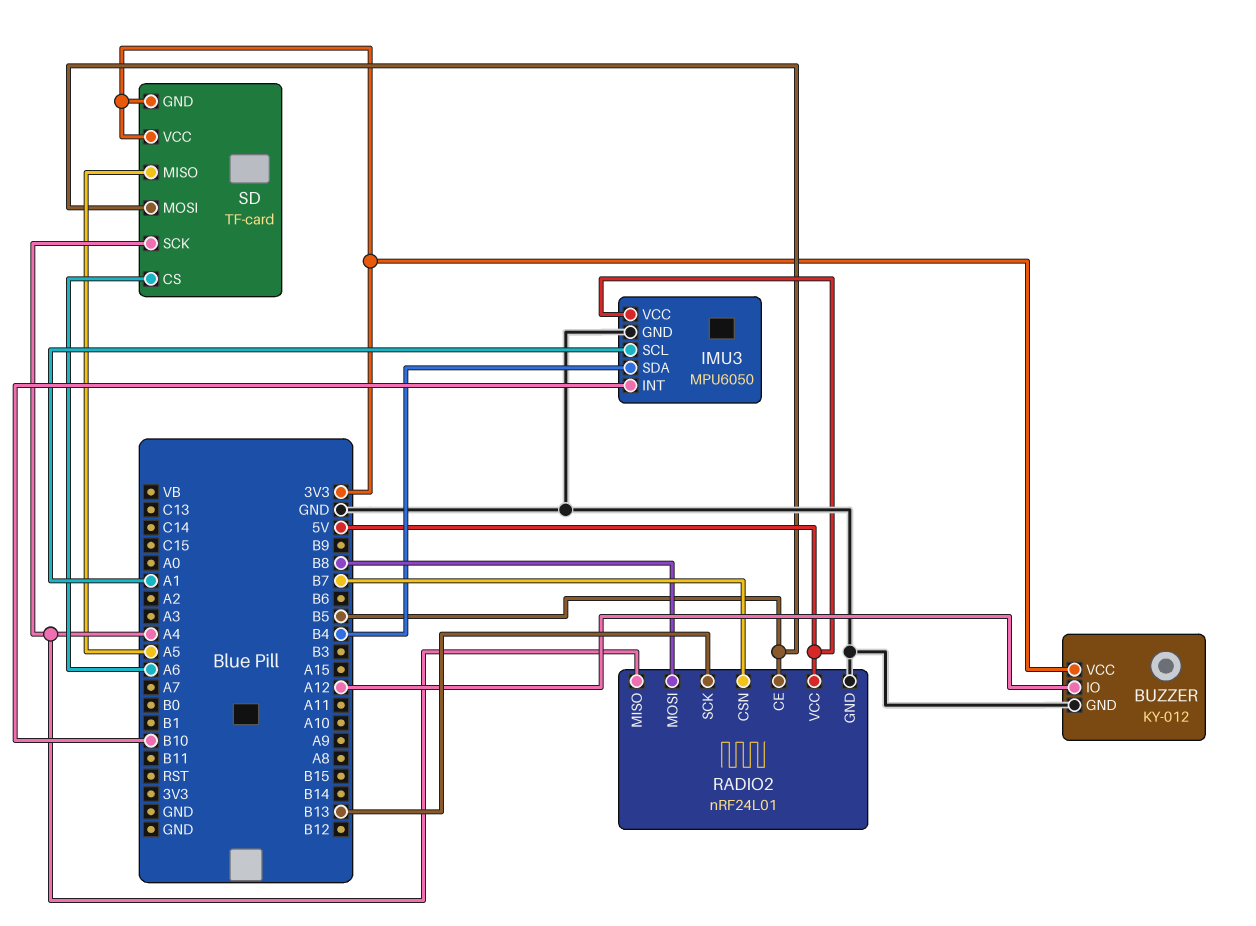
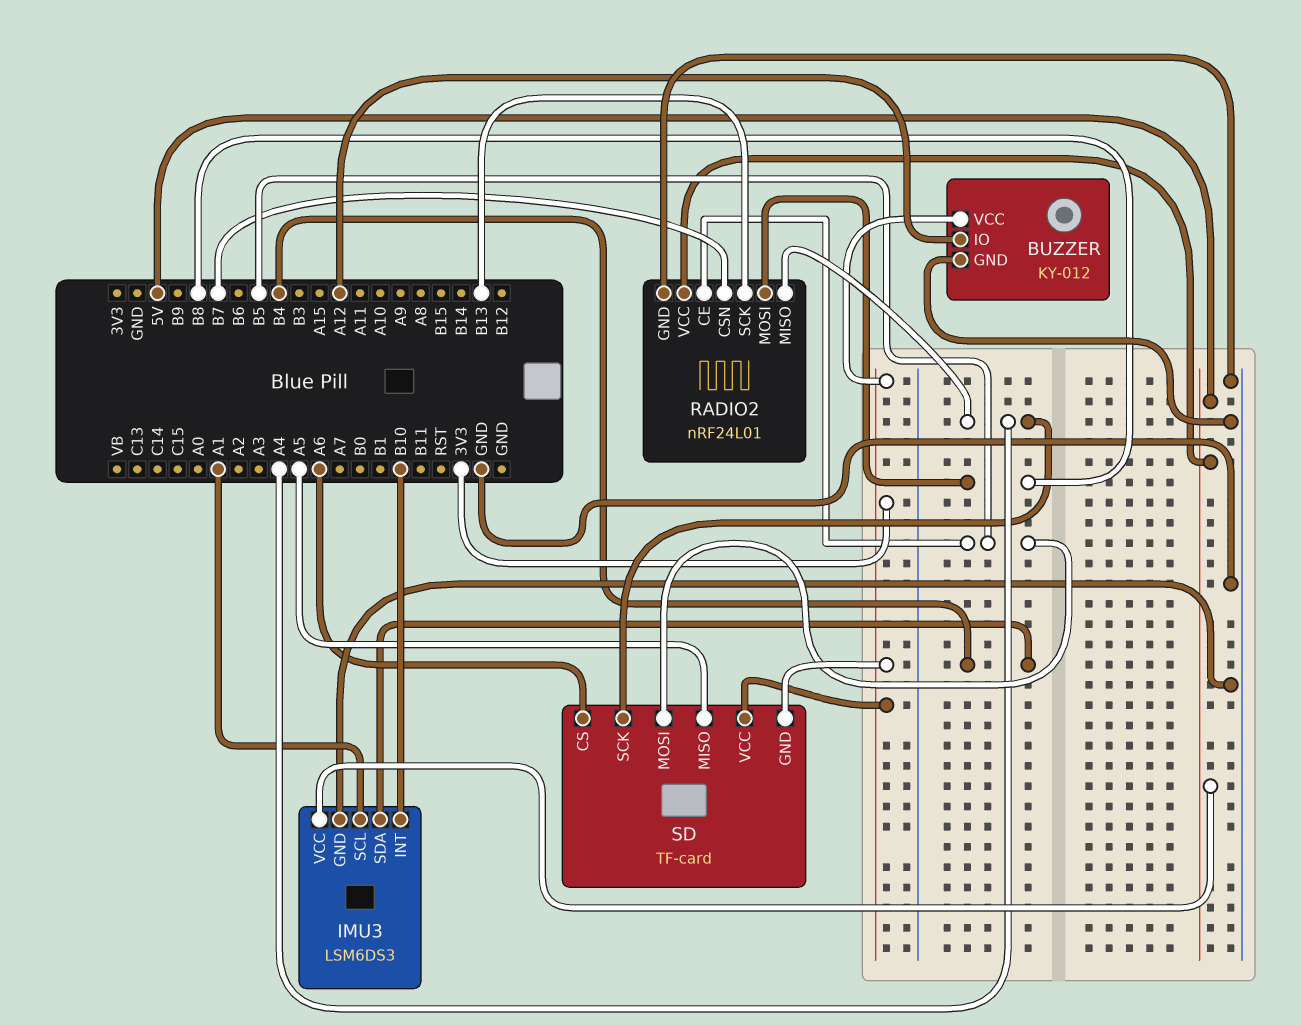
IMU3: MPU6050 -> LSM6DS3

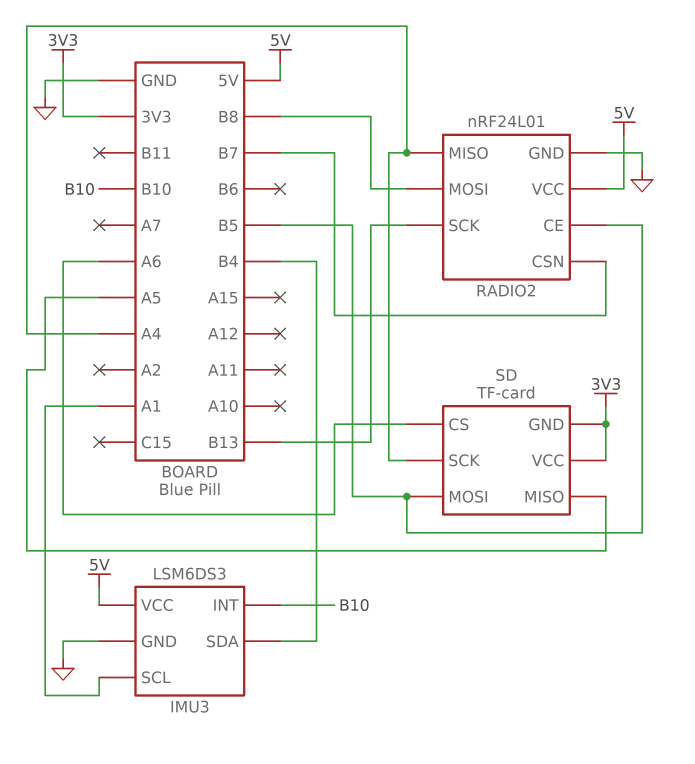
BUZZER: KY-012 -> none
BUZZER pin GND: GND -> none
BUZZER pin IO: A12 -> none
BUZZER pin VCC: 3V3 -> none

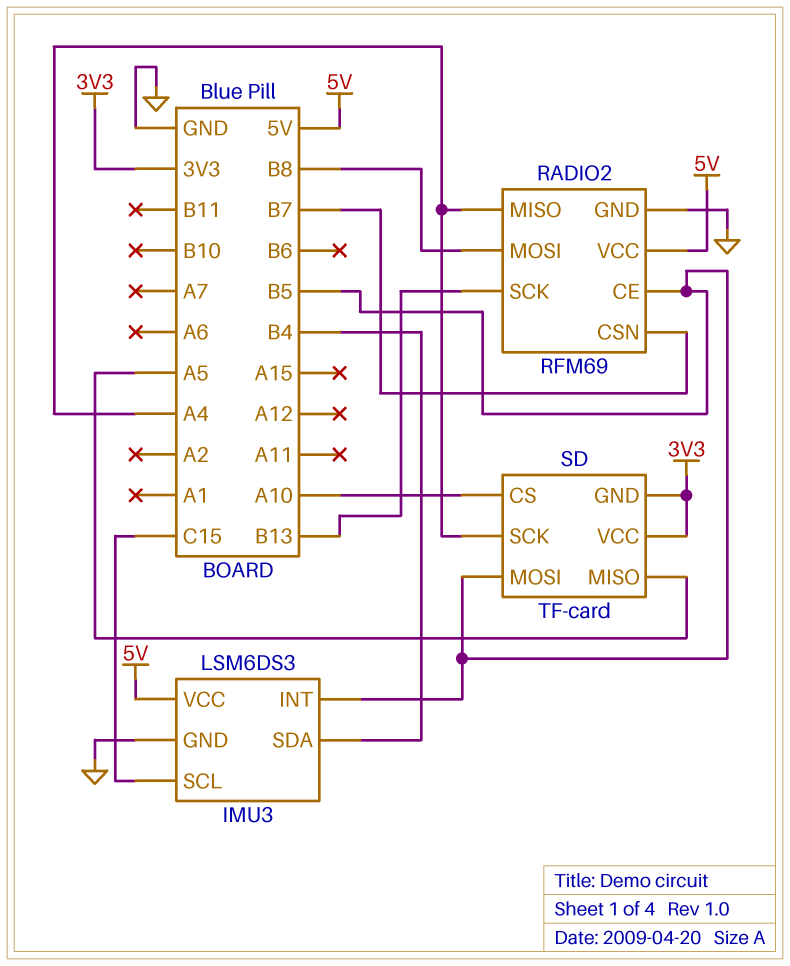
IMU3 pin INT: B10 -> B5
IMU3 pin SCL: A1 -> C15
RADIO2: nRF24L01 -> RFM69
SD pin CS: A6 -> A10

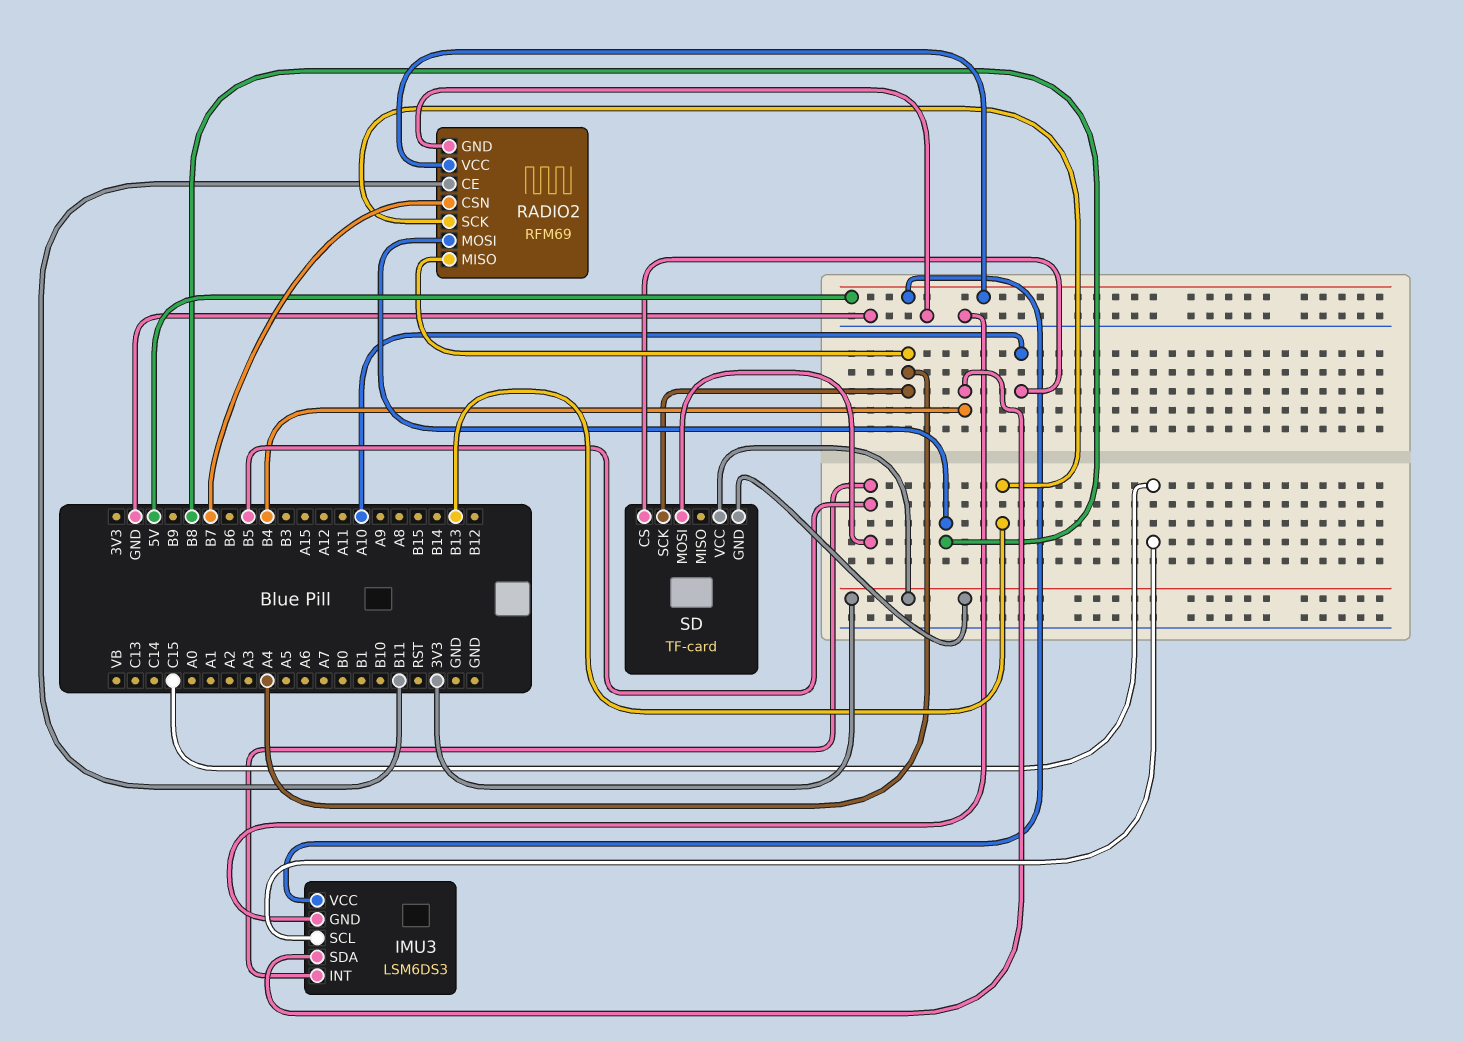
RADIO2 pin CE: B5 -> B11
SD pin MISO: A5 -> none

